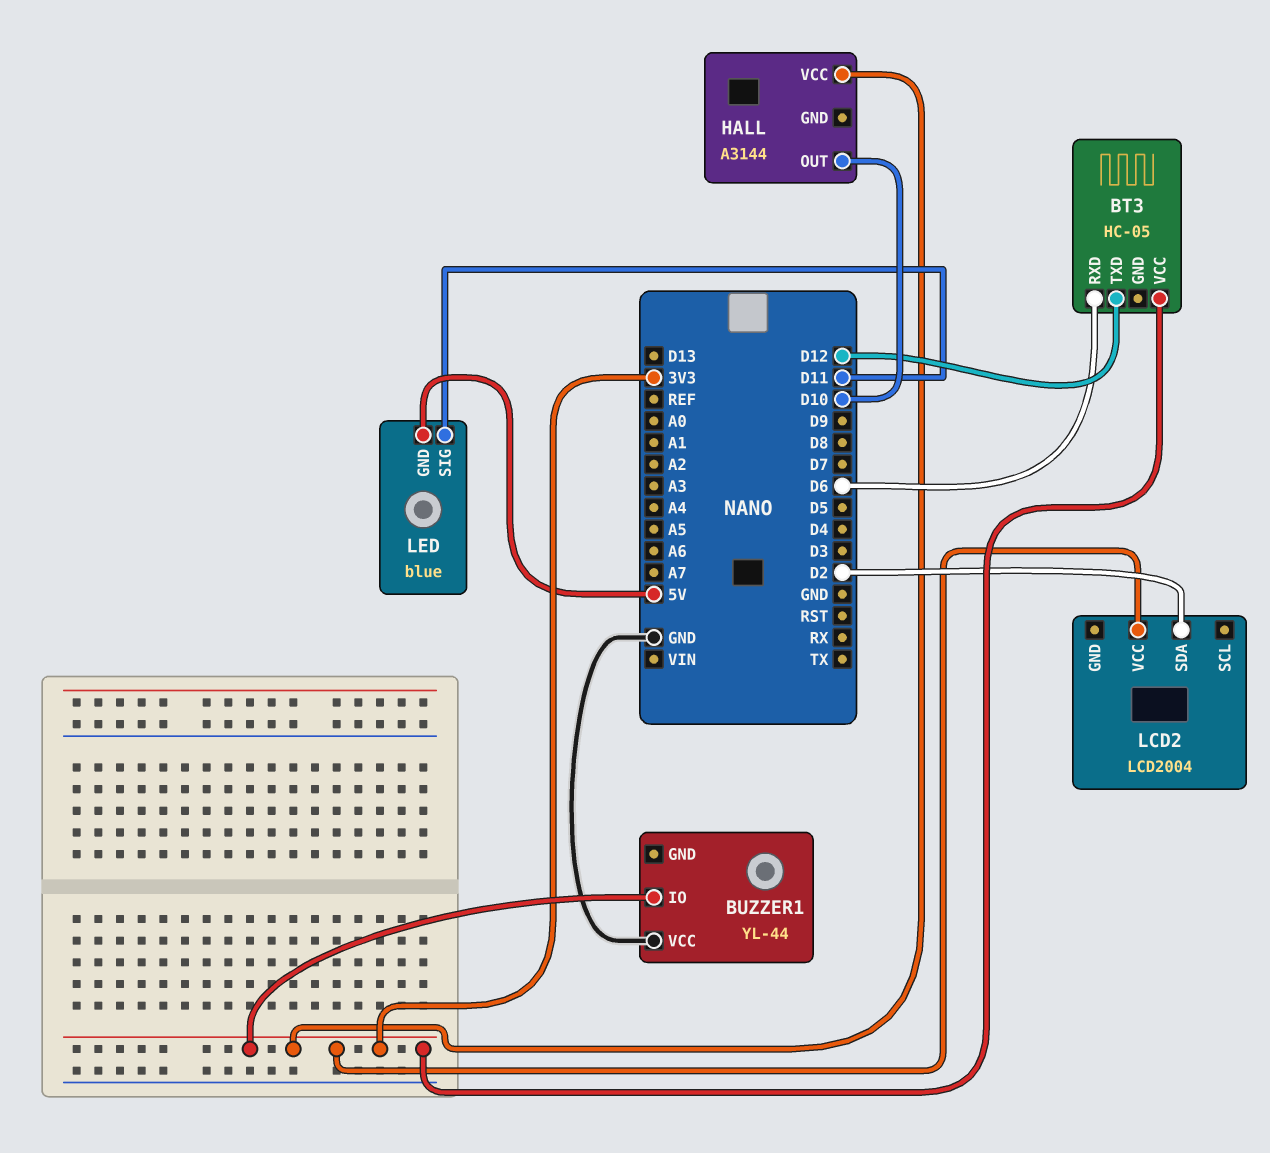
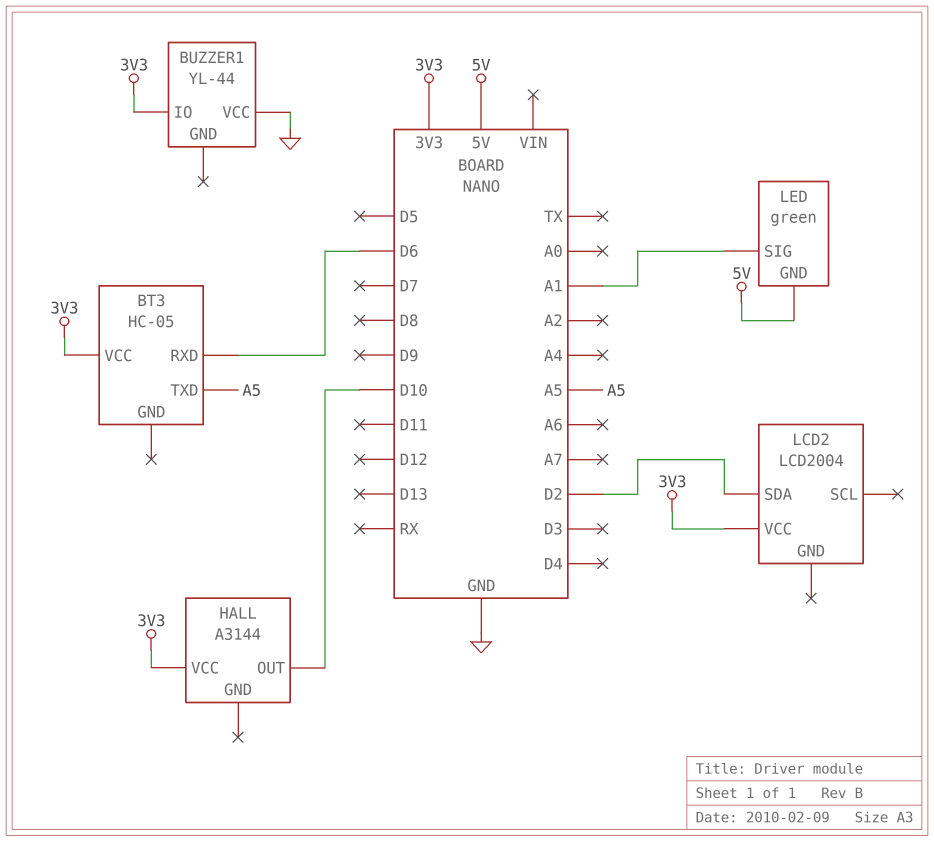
BT3 pin TXD: D12 -> A5
LED: blue -> green
LED pin SIG: D11 -> A1

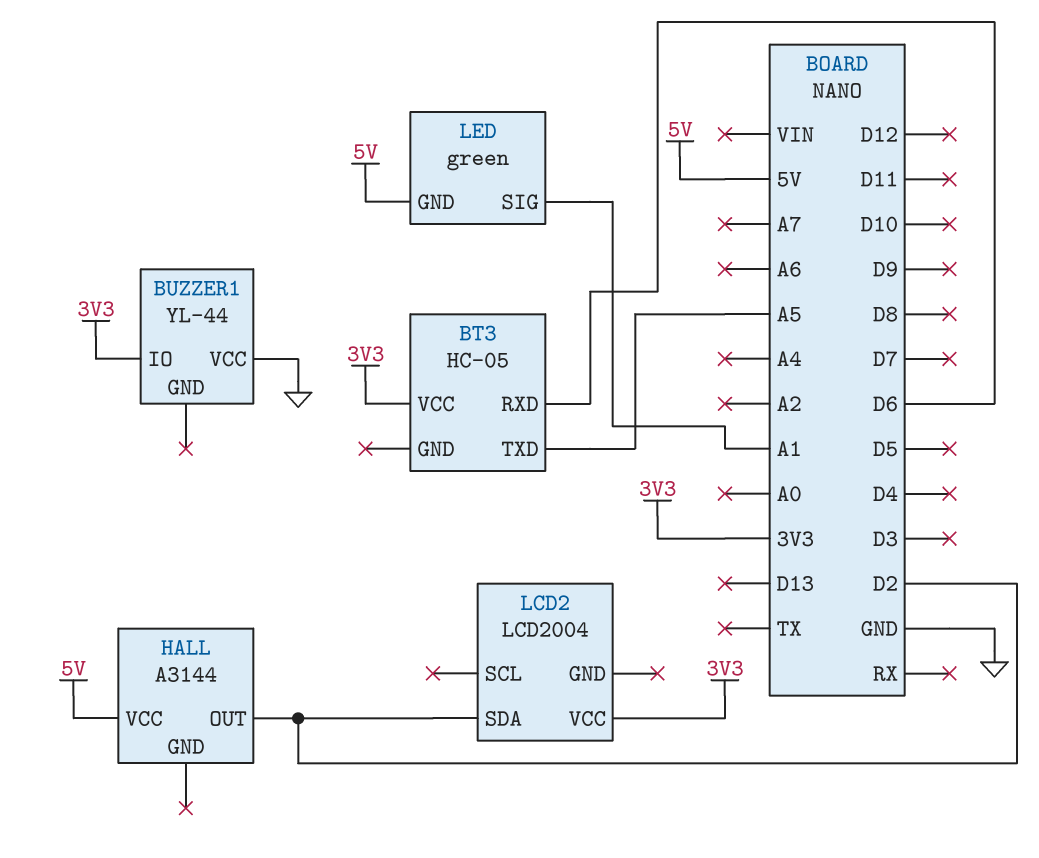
HALL pin OUT: D10 -> D2
HALL pin VCC: 3V3 -> 5V

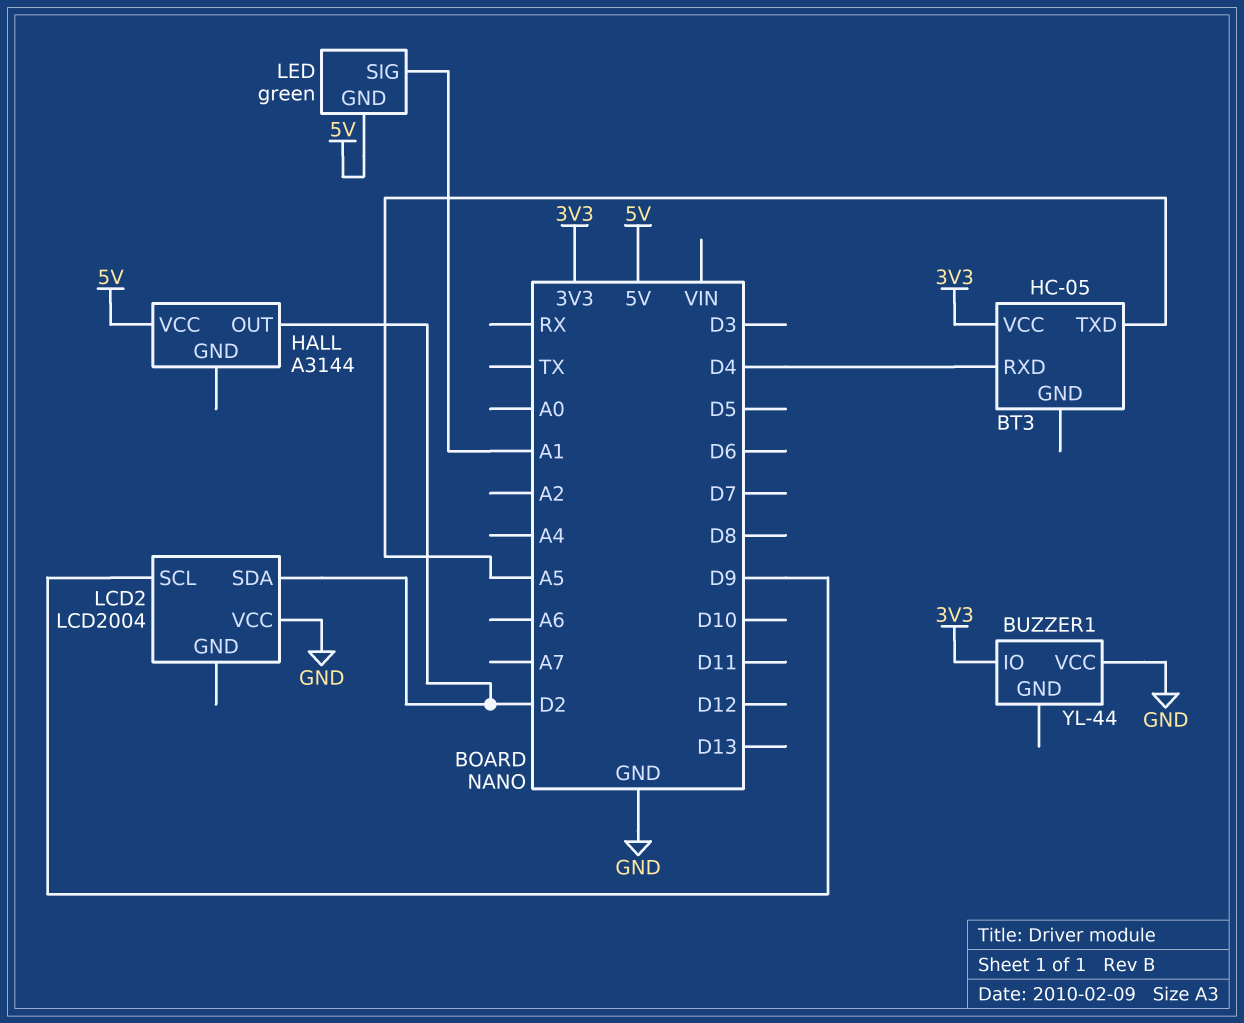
BT3 pin RXD: D6 -> D4
LCD2 pin SCL: none -> D9
LCD2 pin VCC: 3V3 -> GND

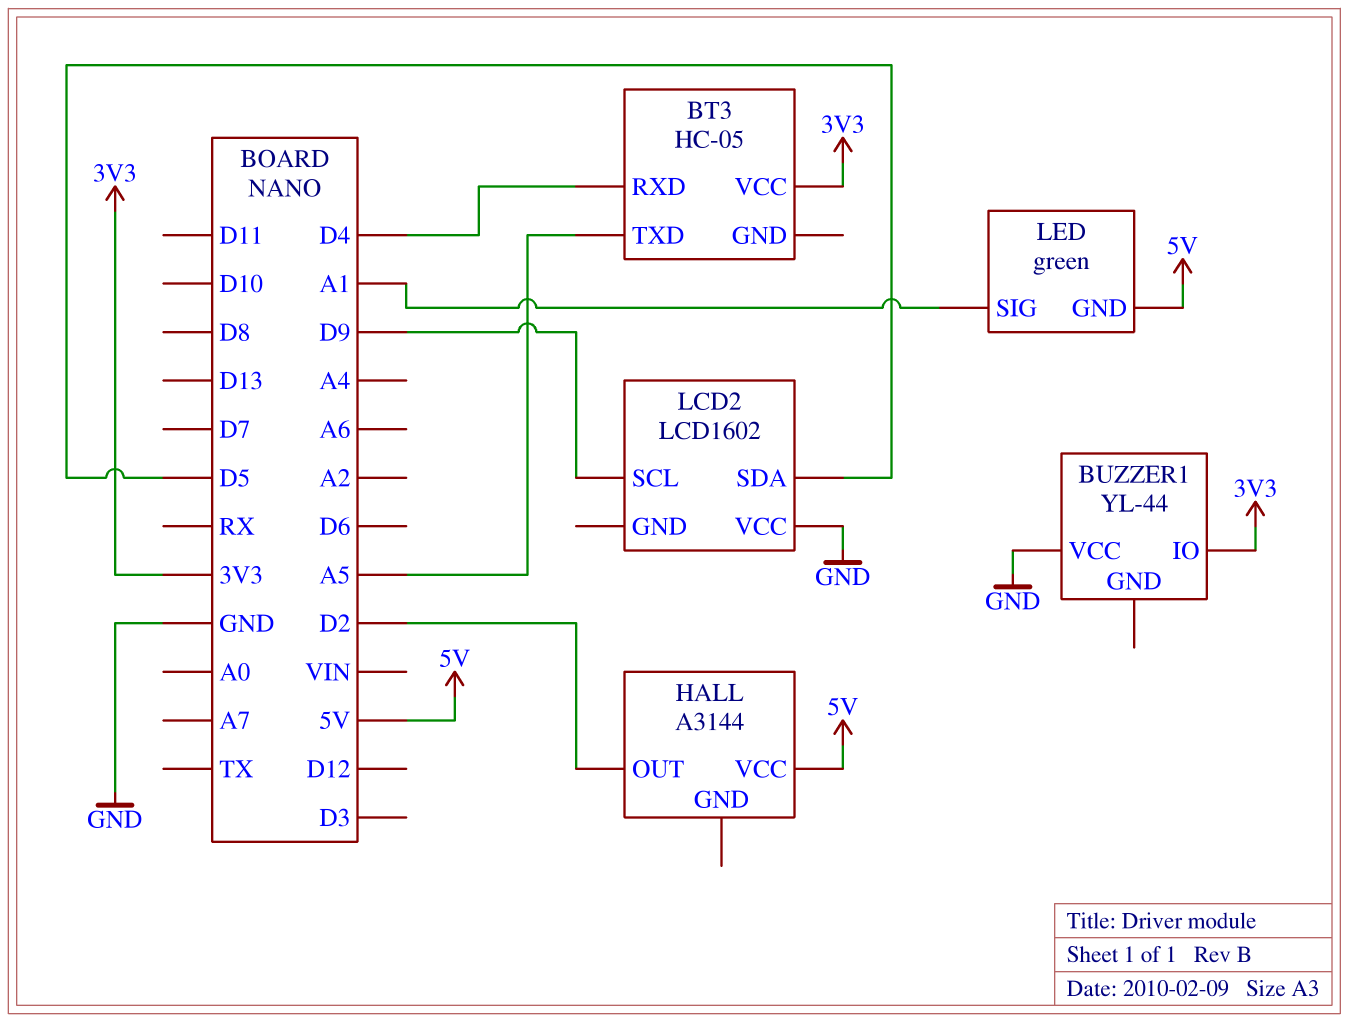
LCD2: LCD2004 -> LCD1602
LCD2 pin SDA: D2 -> D5

